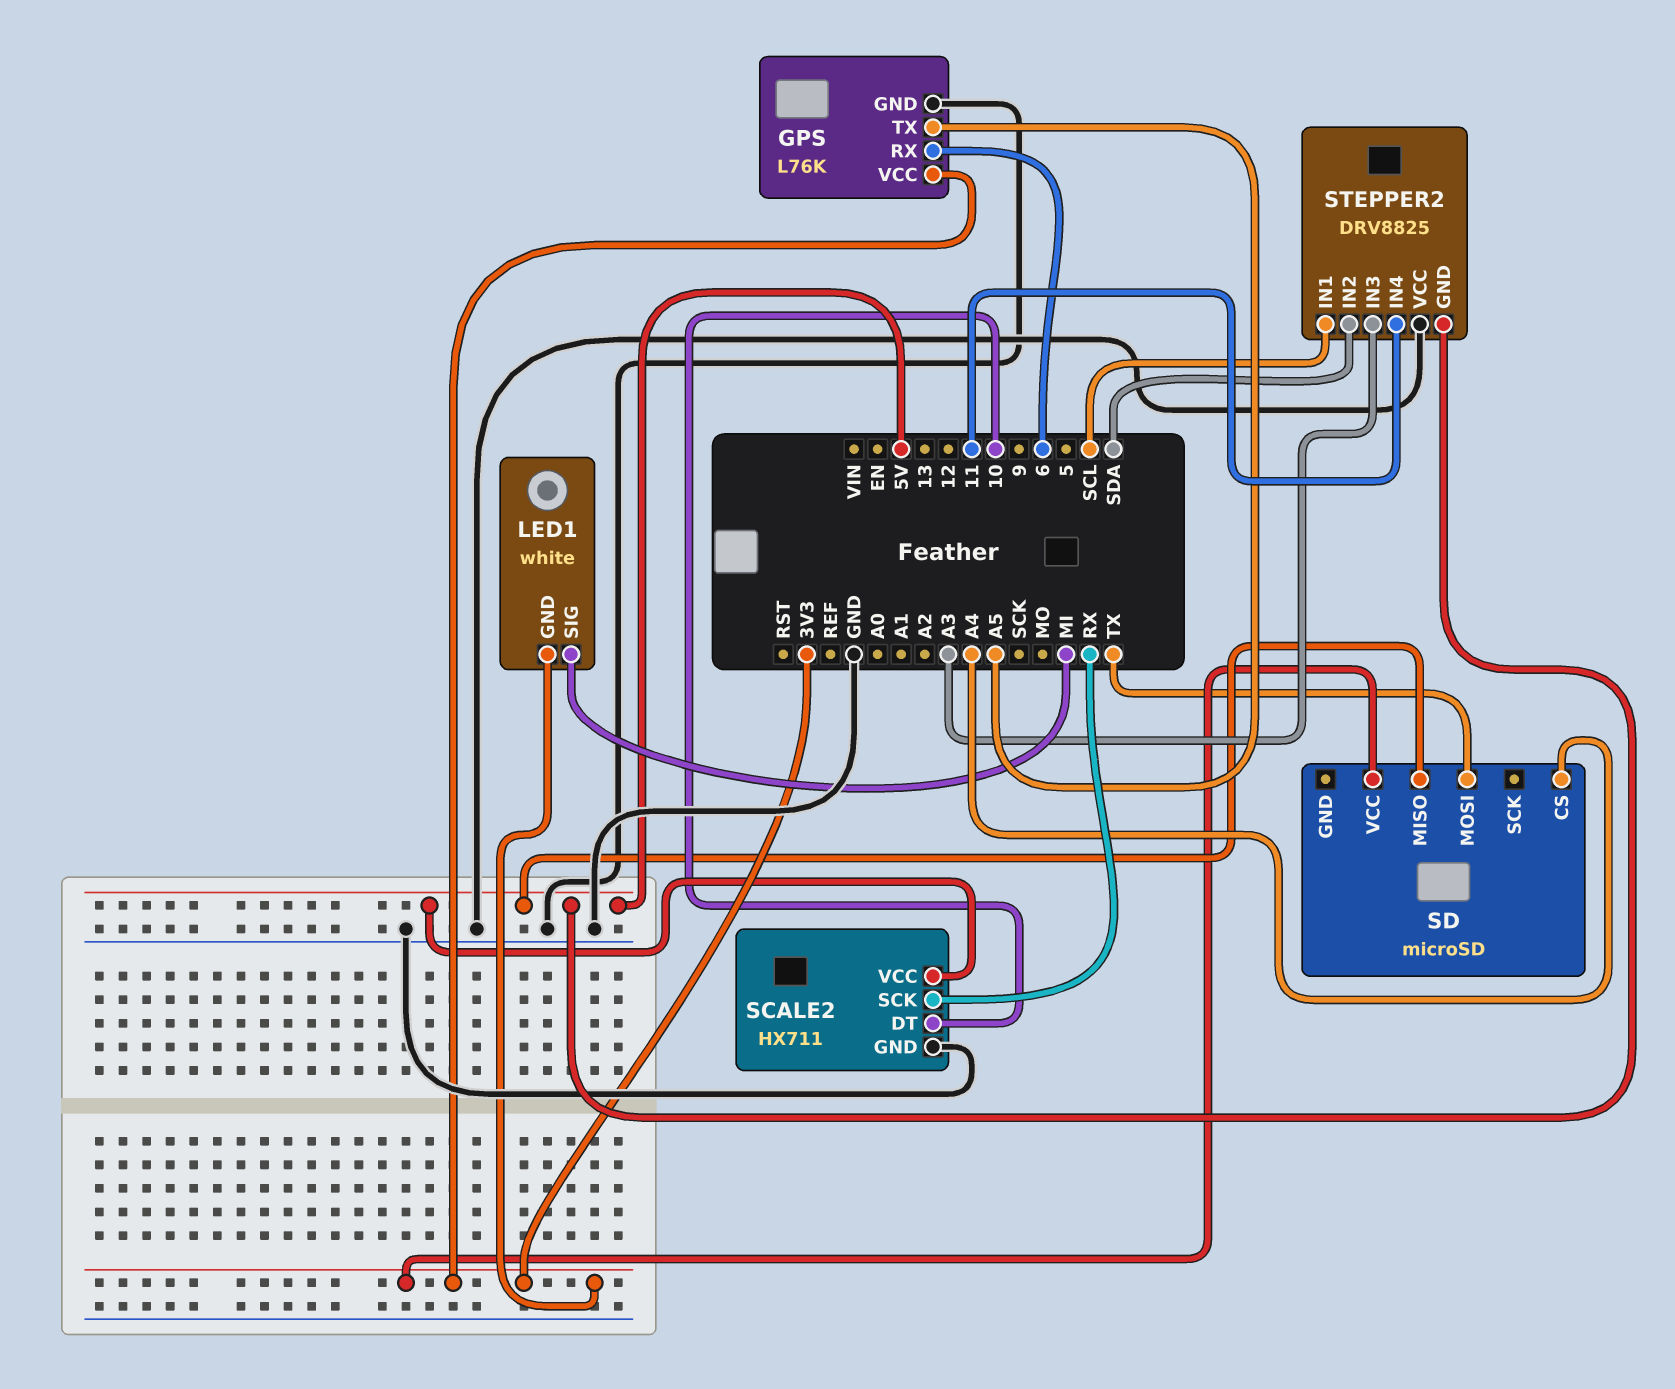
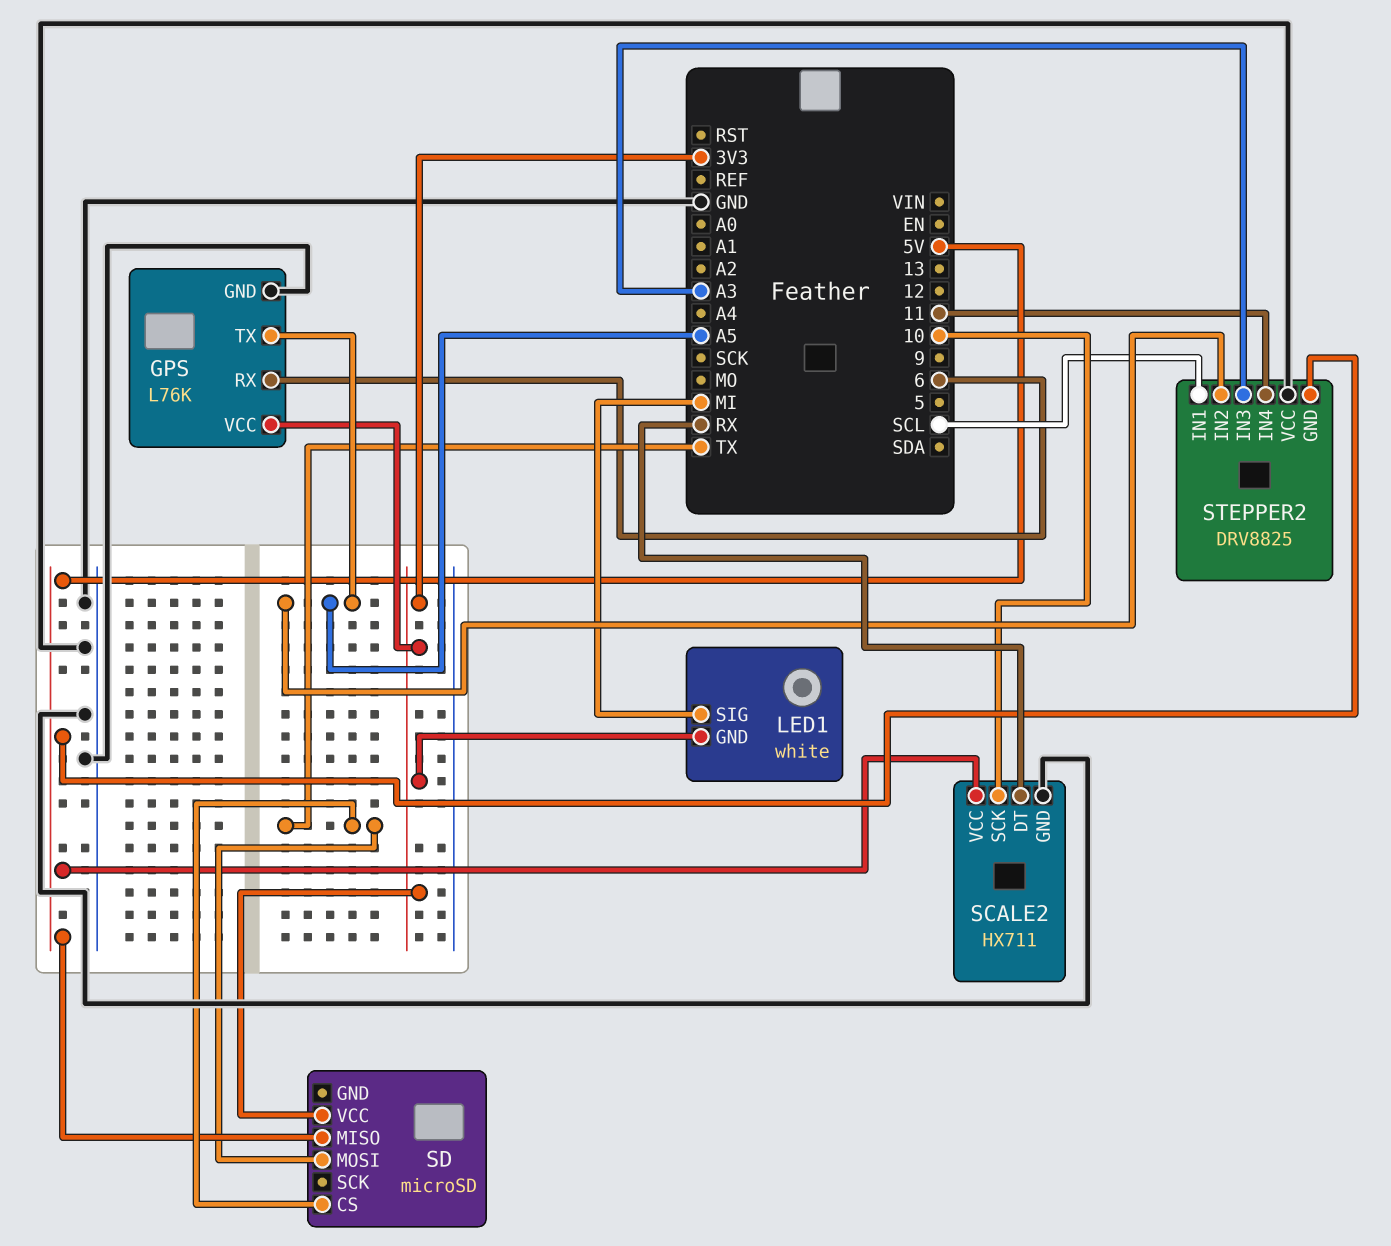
SCALE2 pin DT: 10 -> RX
SCALE2 pin SCK: RX -> 10
SD pin CS: A4 -> TX
STEPPER2 pin IN2: SDA -> A5

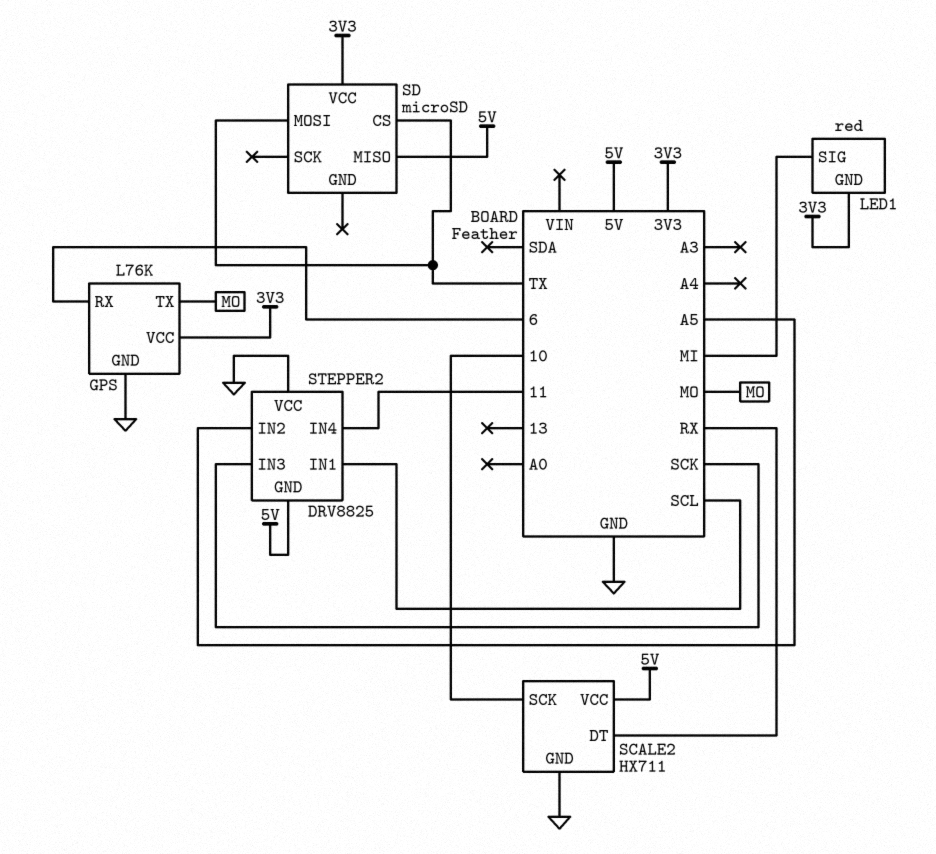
GPS pin TX: A5 -> MO
LED1: white -> red
STEPPER2 pin IN3: A3 -> SCK

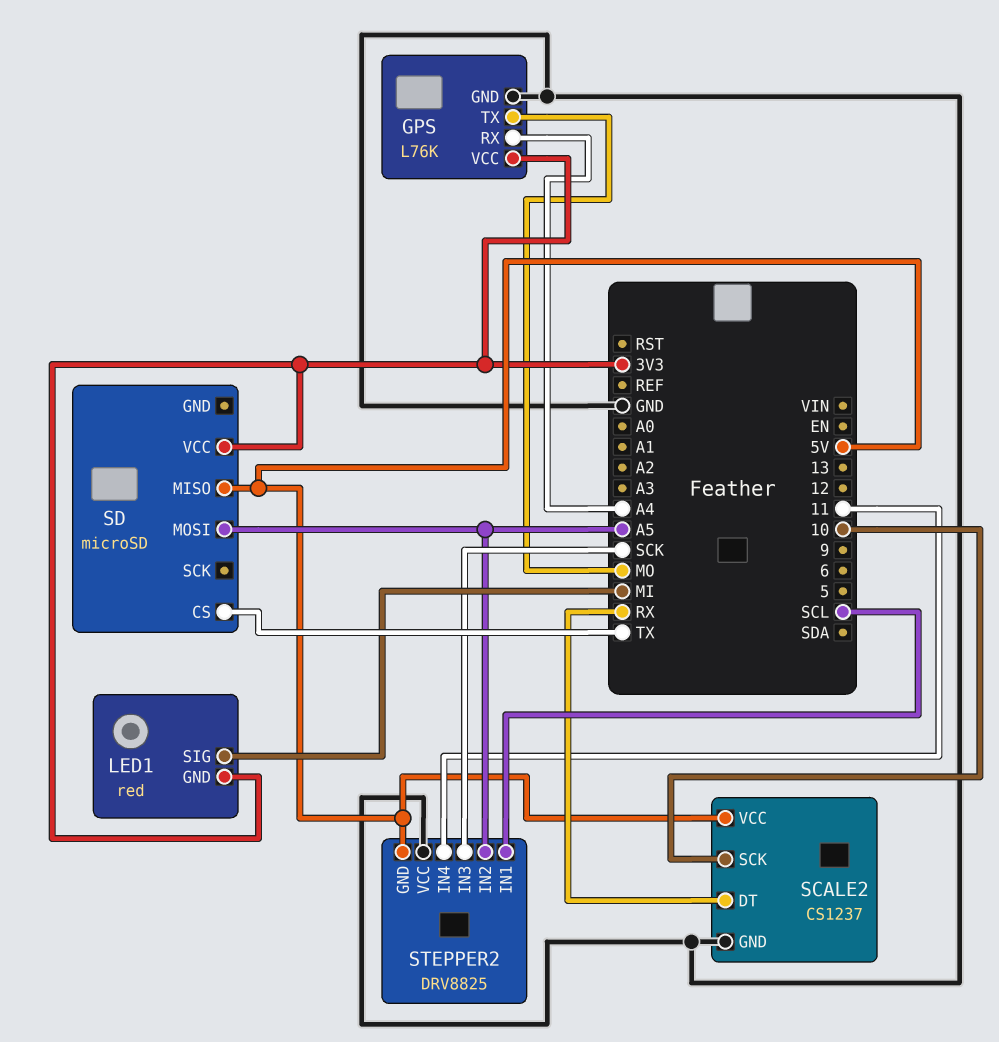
GPS pin RX: 6 -> A4
SCALE2: HX711 -> CS1237
SD pin MOSI: TX -> A5

